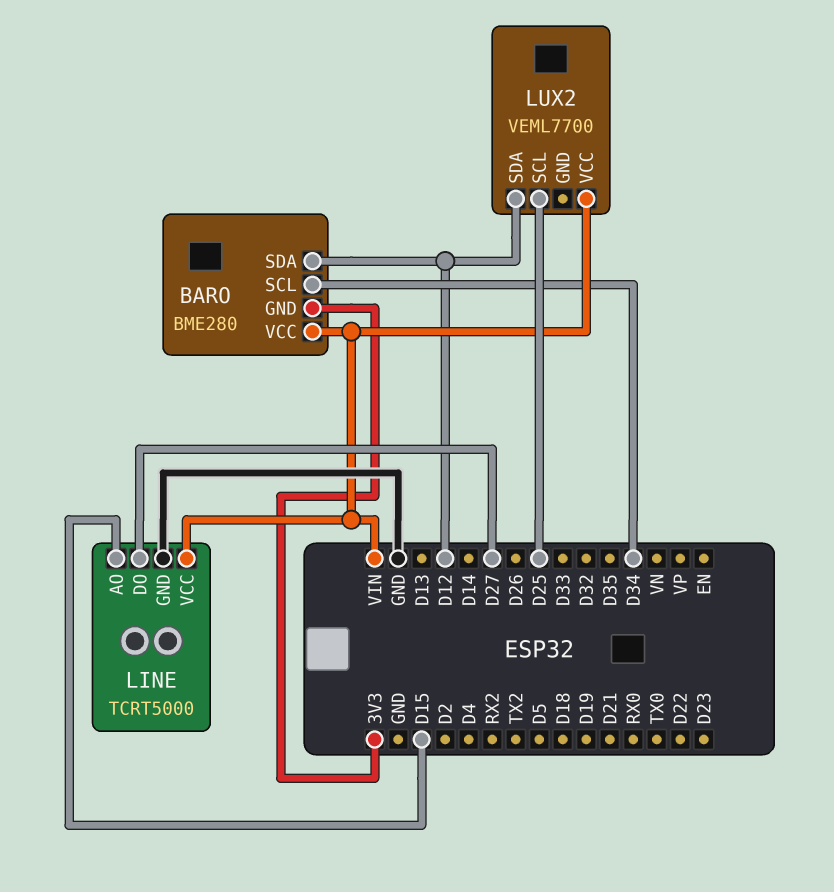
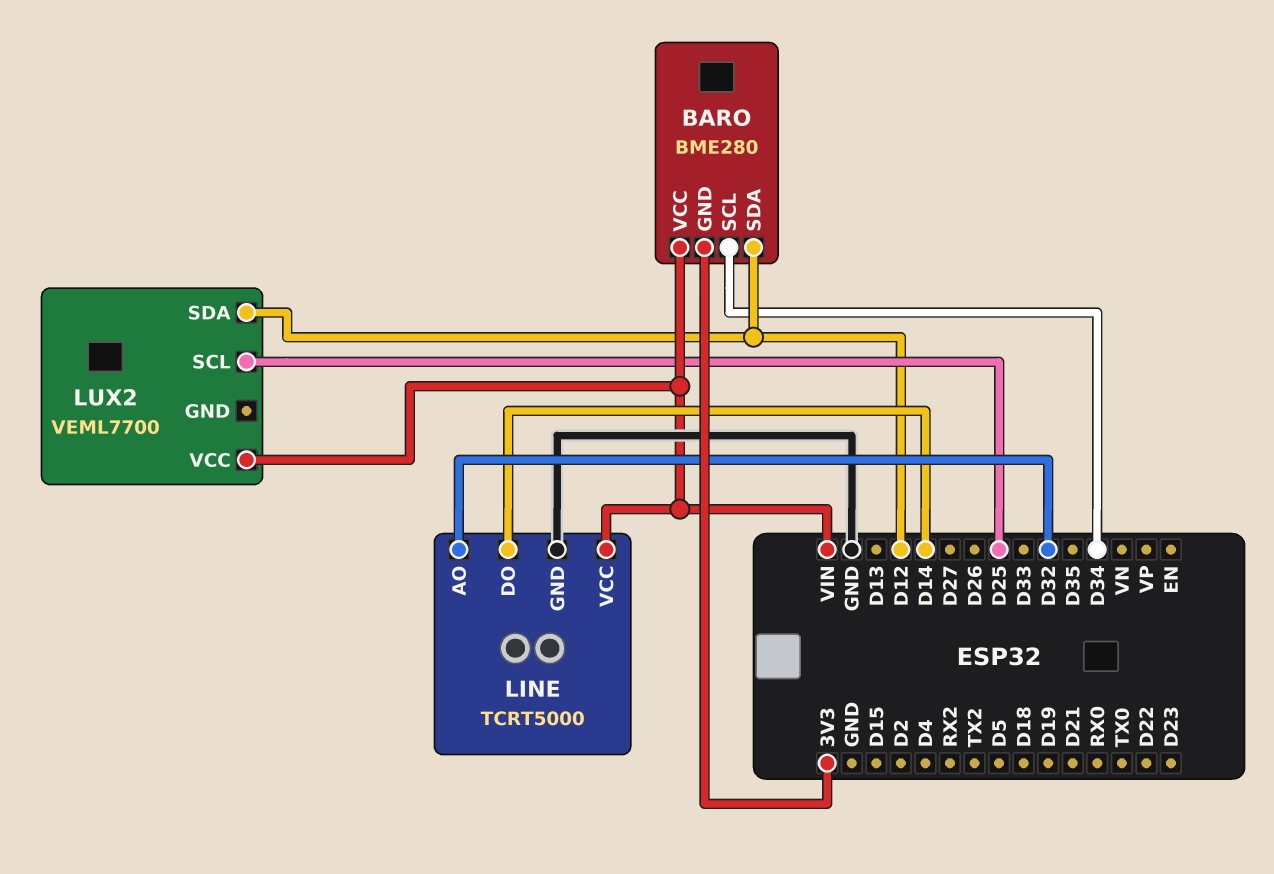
LINE pin AO: D15 -> D32
LINE pin DO: D27 -> D14

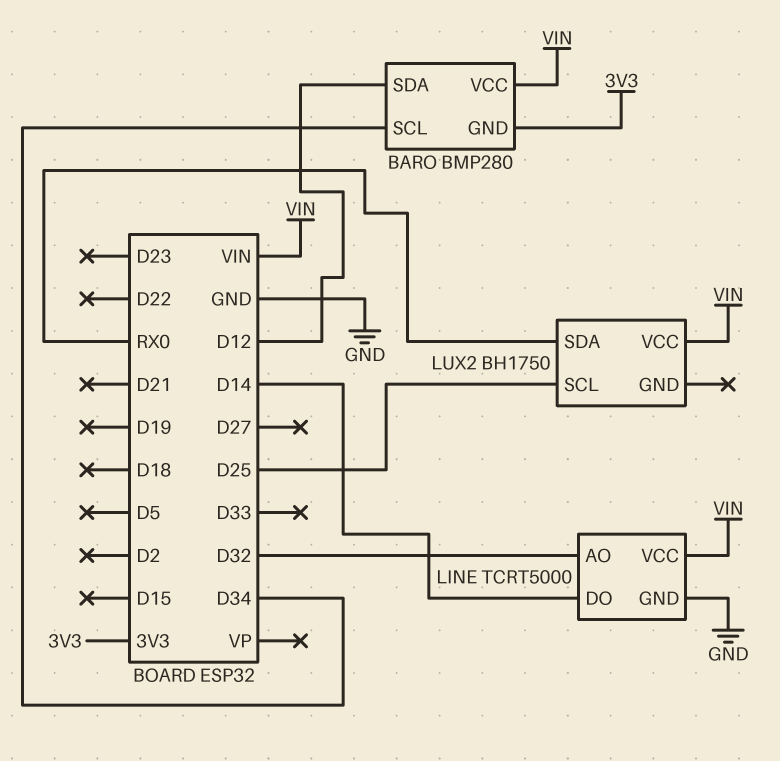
BARO: BME280 -> BMP280
LUX2: VEML7700 -> BH1750
LUX2 pin SDA: D12 -> RX0

